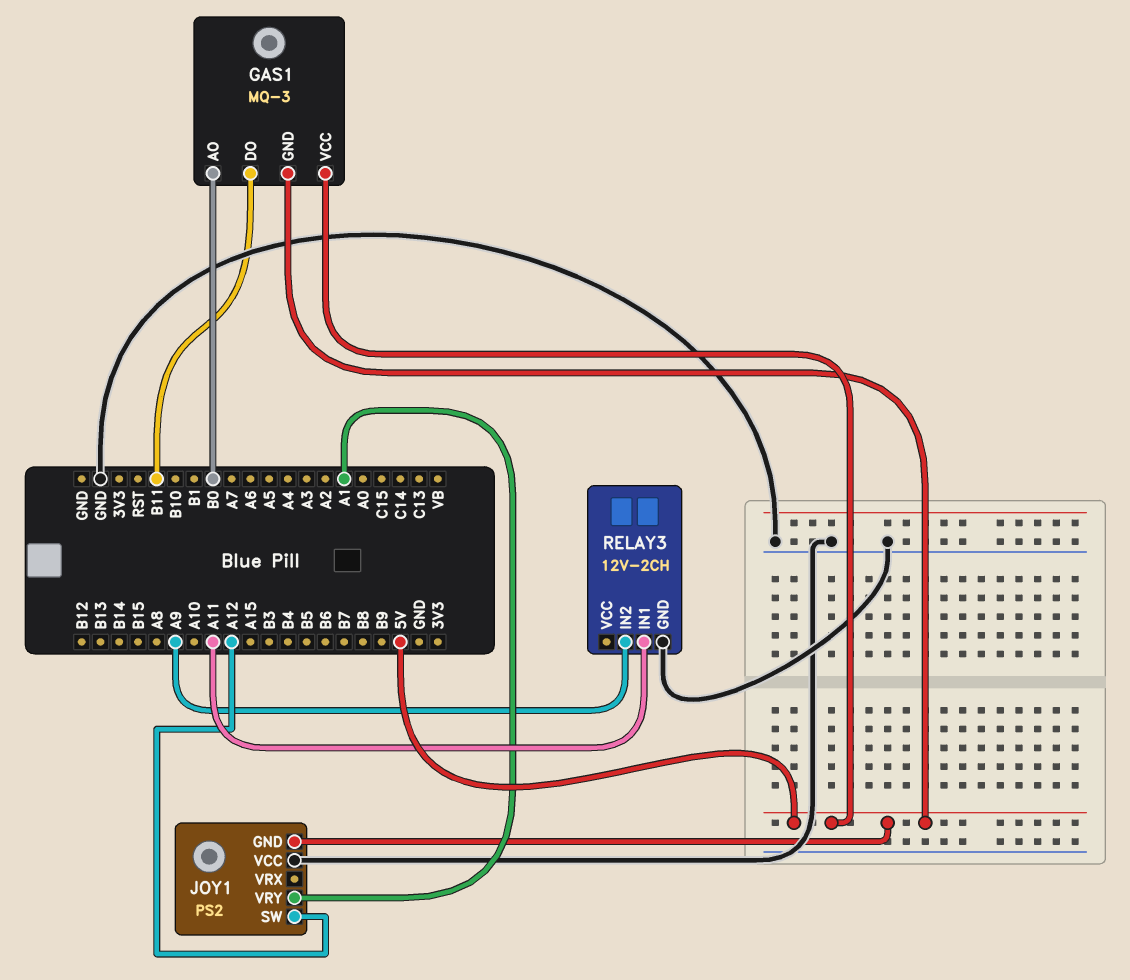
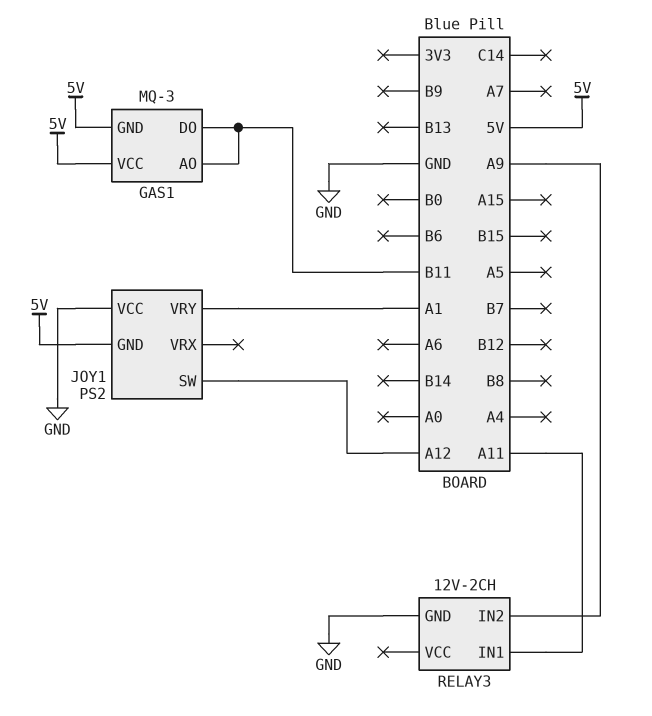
GAS1 pin AO: B0 -> B11

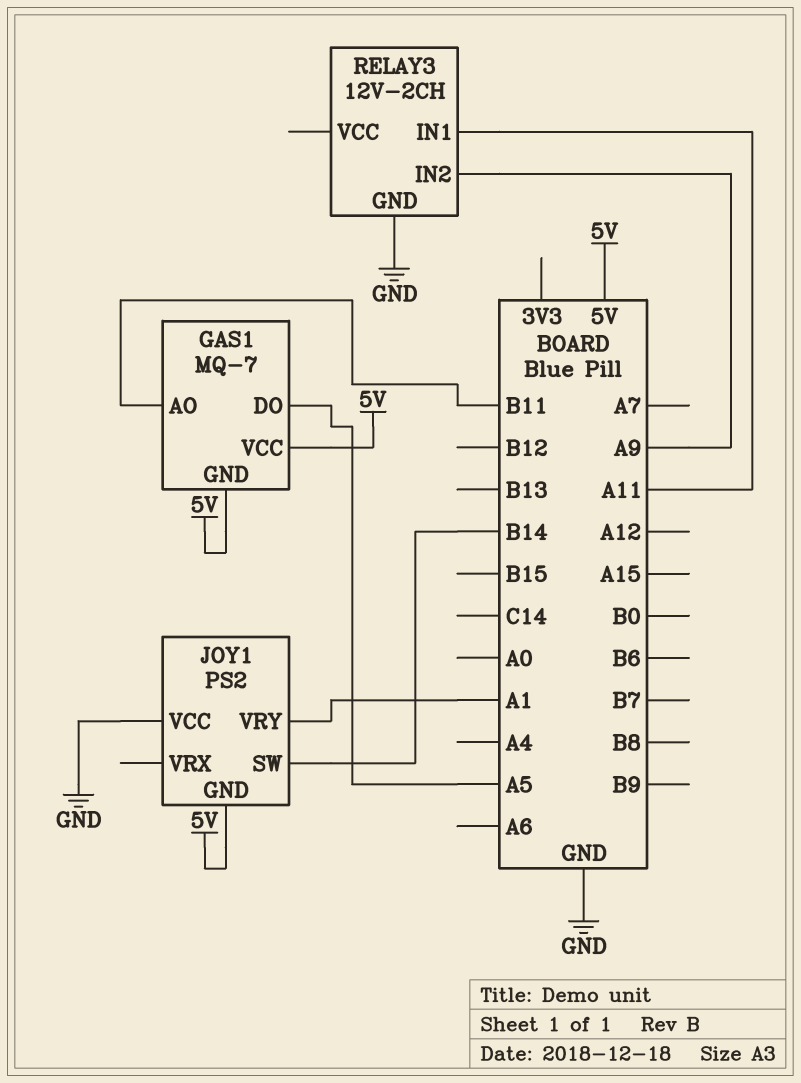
GAS1: MQ-3 -> MQ-7
GAS1 pin DO: B11 -> A5
JOY1 pin SW: A12 -> B14

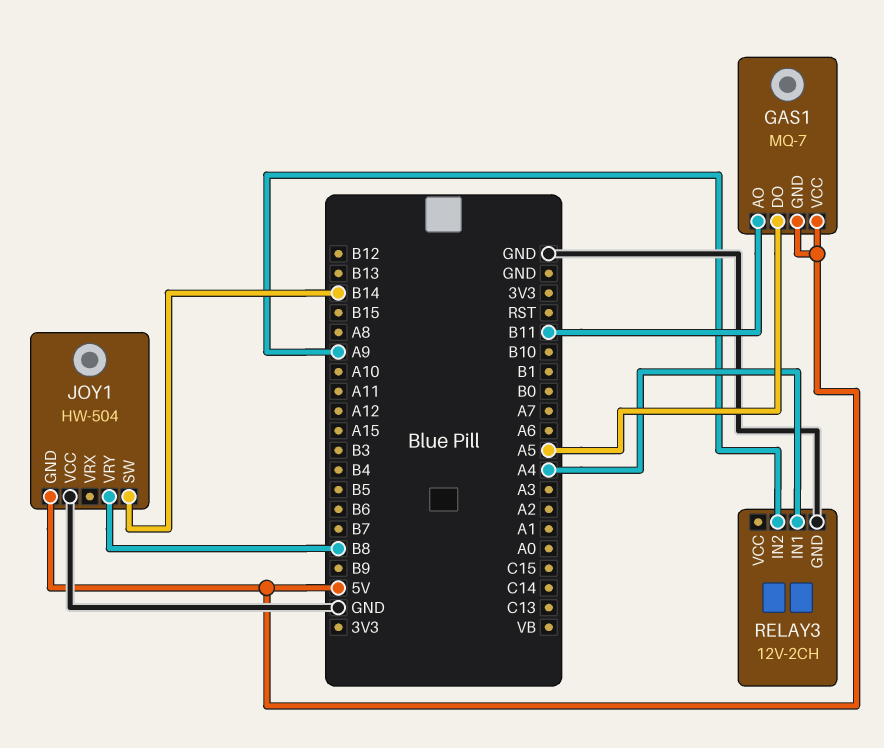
JOY1: PS2 -> HW-504
JOY1 pin VRY: A1 -> B8
RELAY3 pin IN1: A11 -> A4

